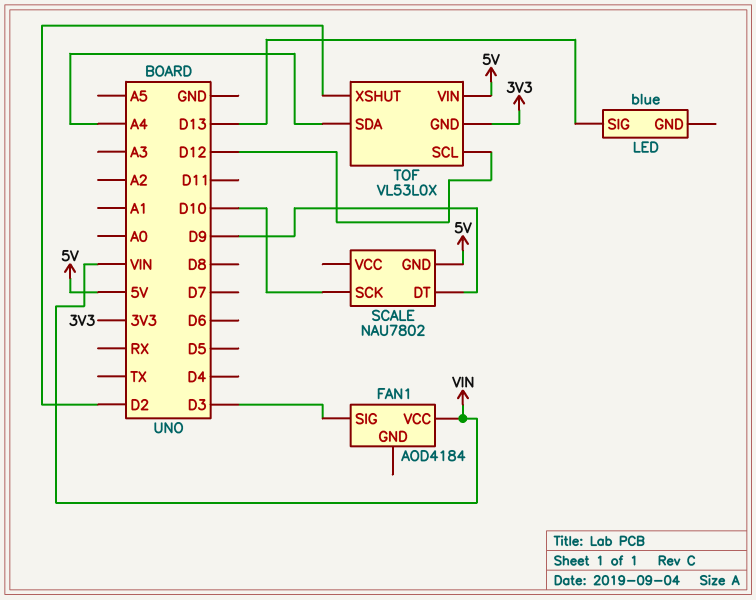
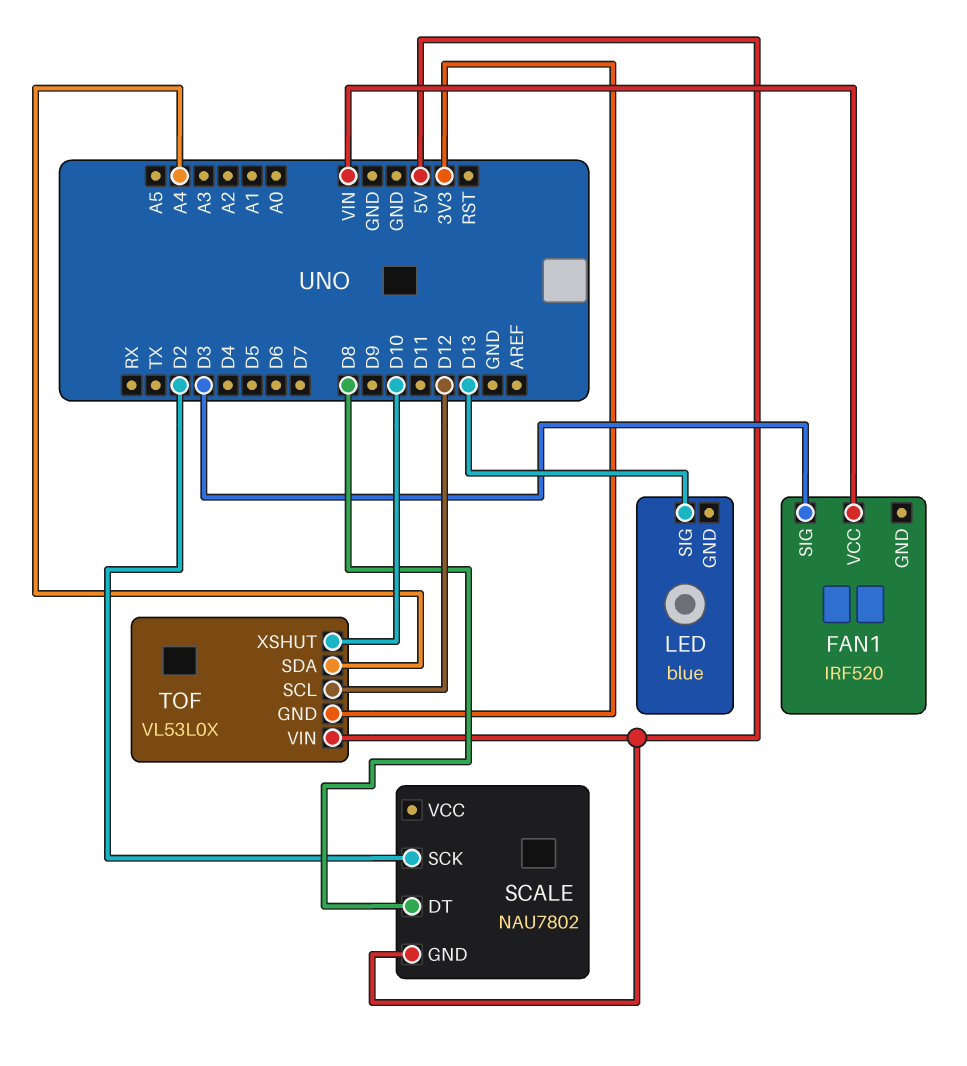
FAN1: AOD4184 -> IRF520
SCALE pin DT: D9 -> D8
SCALE pin SCK: D10 -> D2
TOF pin XSHUT: D2 -> D10

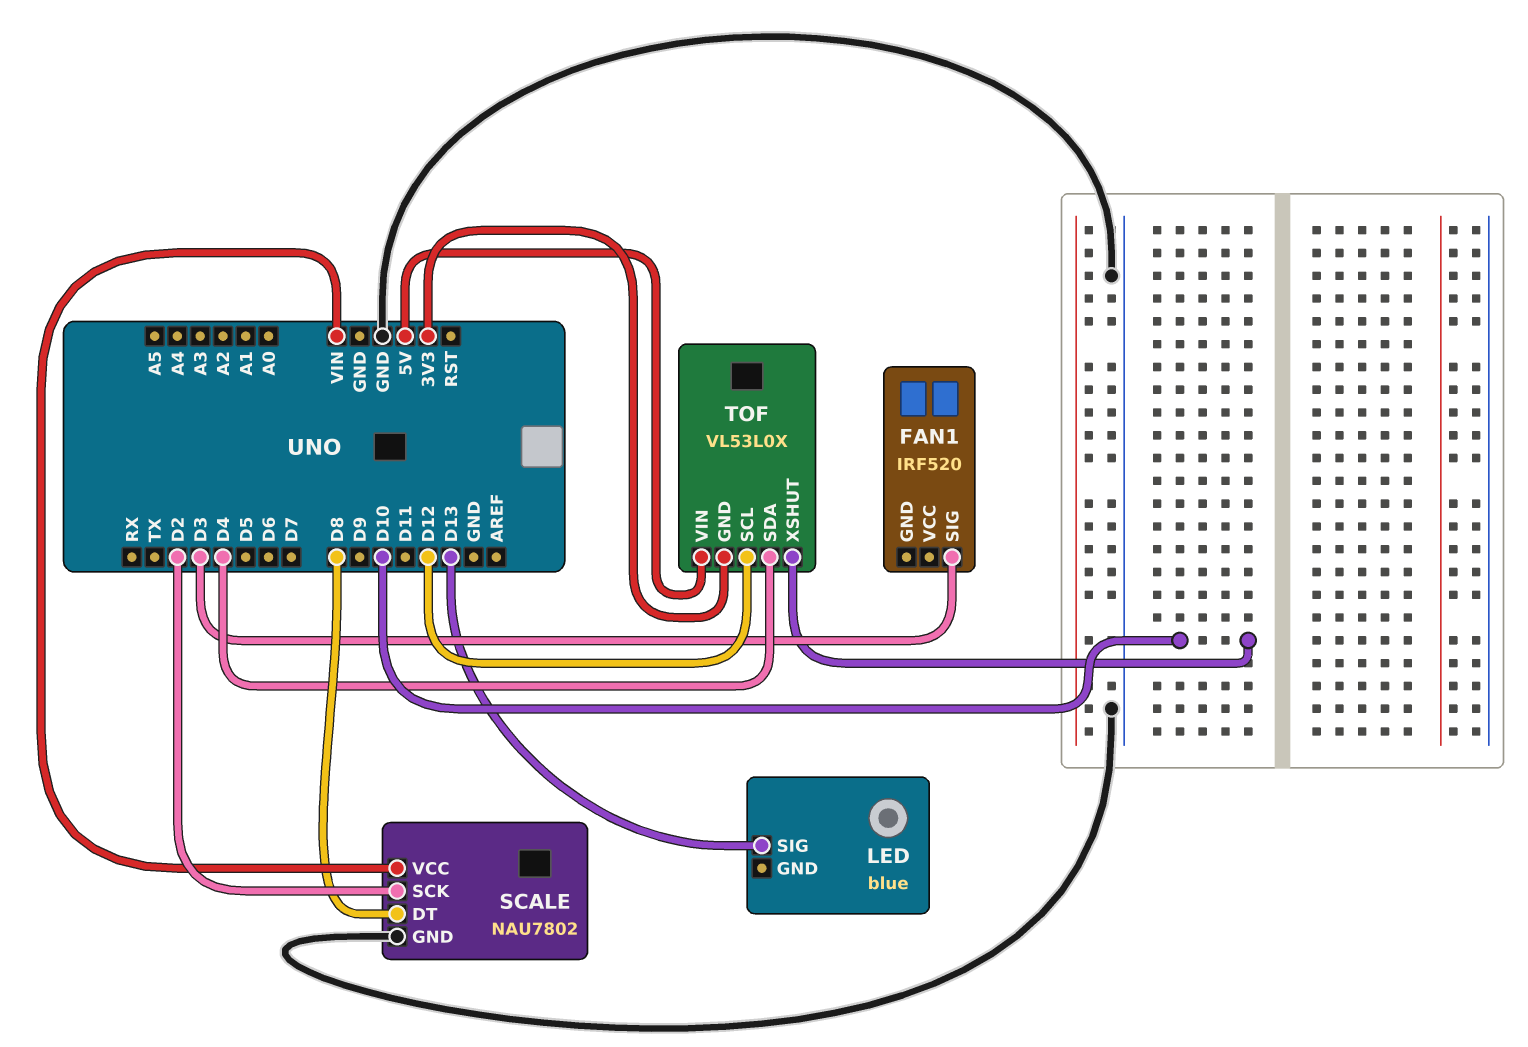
FAN1 pin VCC: VIN -> none
SCALE pin GND: 5V -> GND
SCALE pin VCC: none -> VIN
TOF pin SDA: A4 -> D4

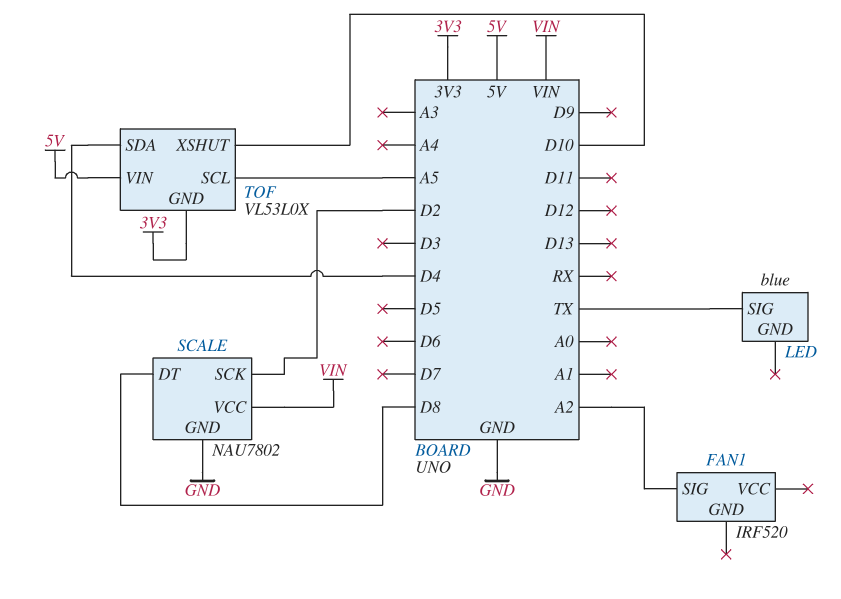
FAN1 pin SIG: D3 -> A2
LED pin SIG: D13 -> TX
TOF pin SCL: D12 -> A5

